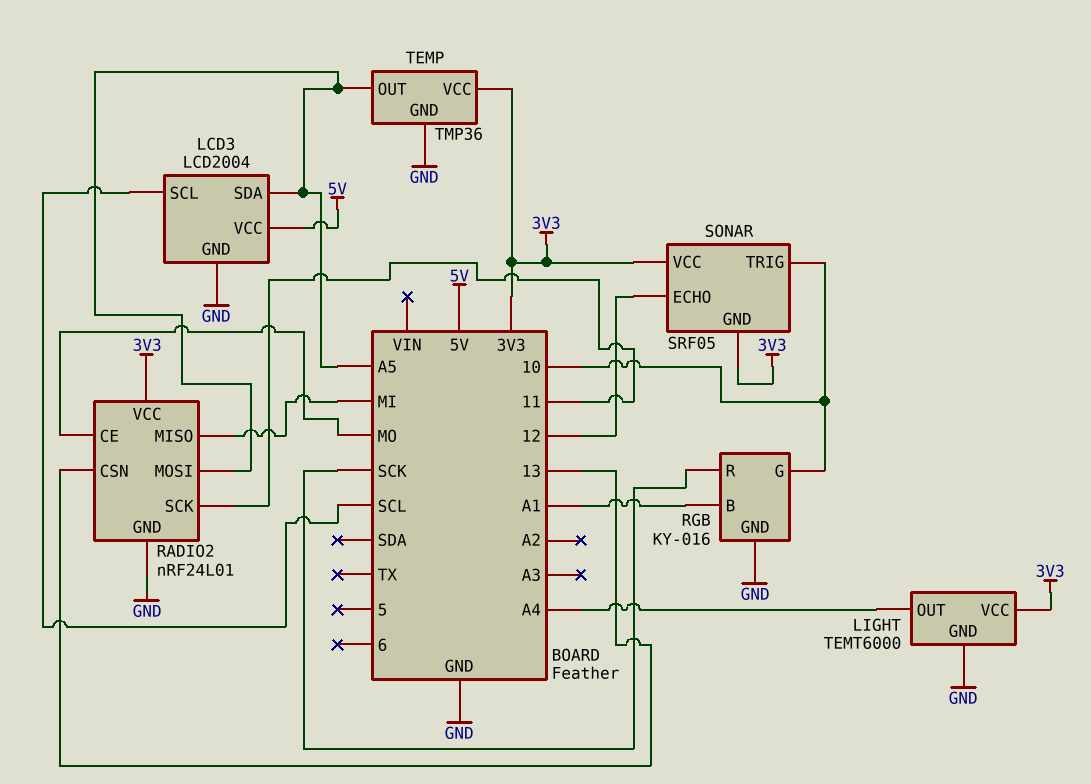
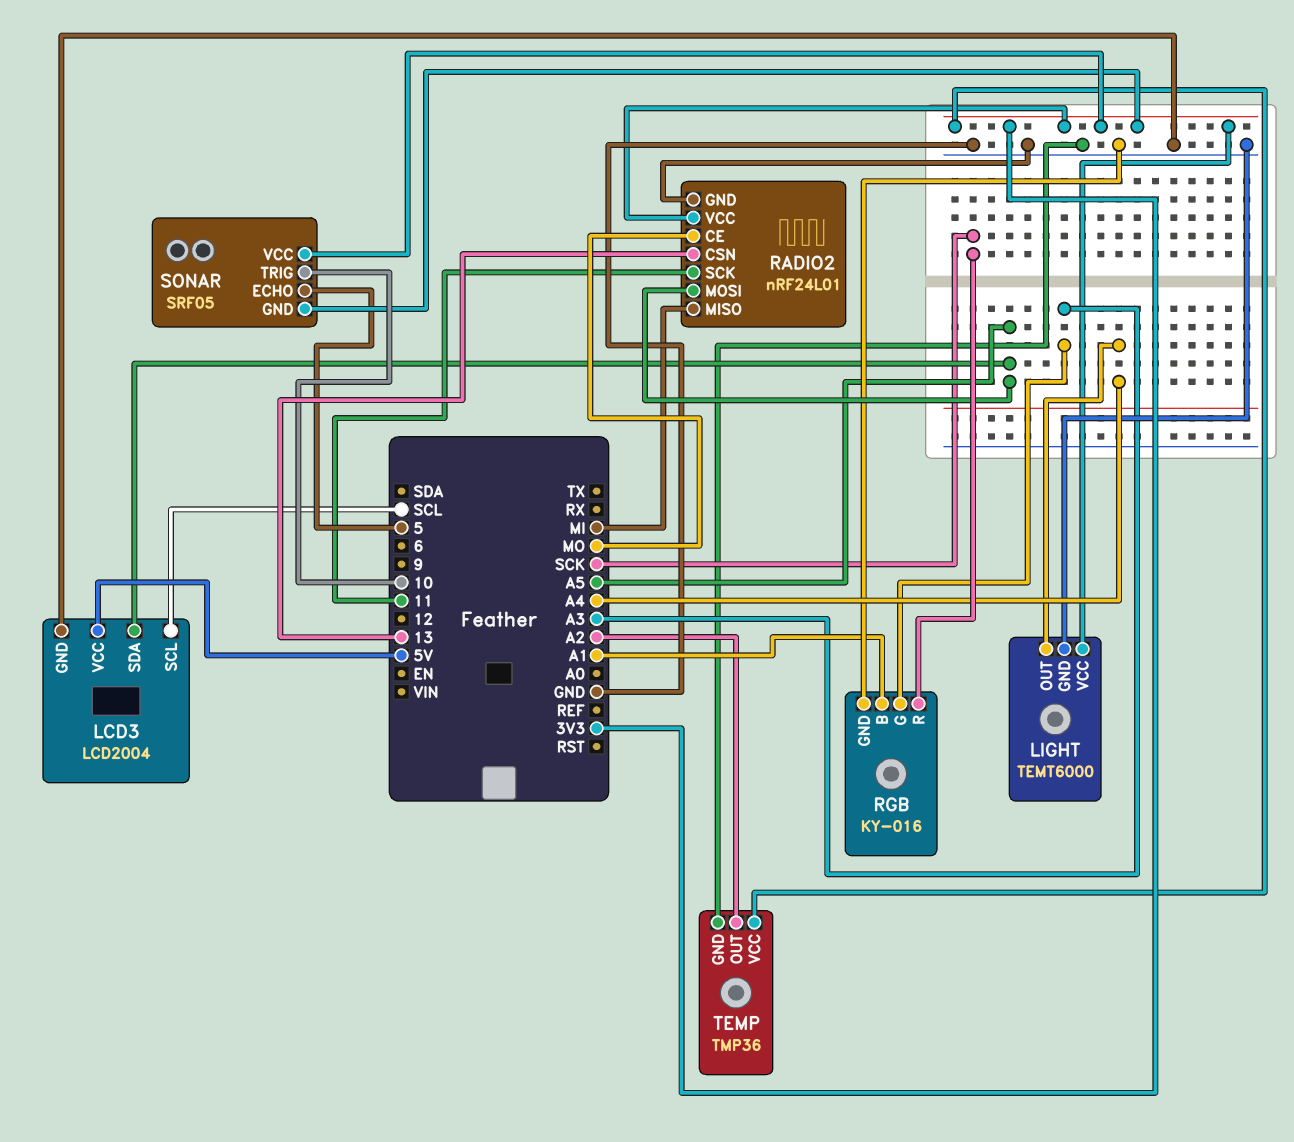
RGB pin G: 10 -> A3
SONAR pin ECHO: 12 -> 5
TEMP pin OUT: A5 -> A2

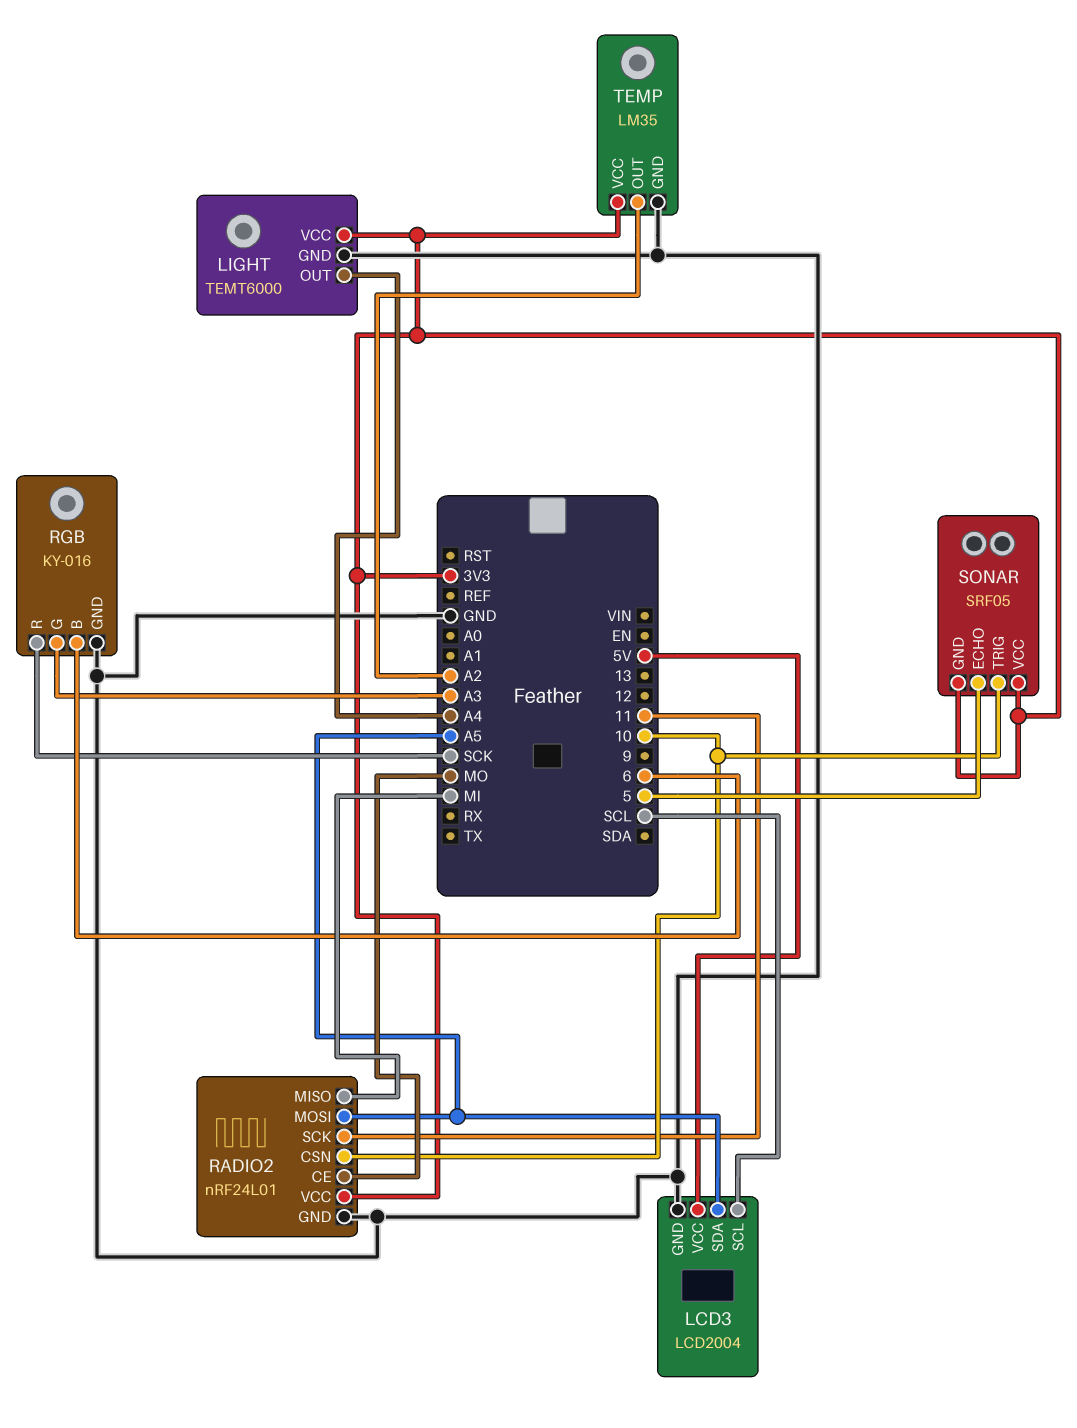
RADIO2 pin CSN: 13 -> 10
RGB pin B: A1 -> 6
TEMP: TMP36 -> LM35

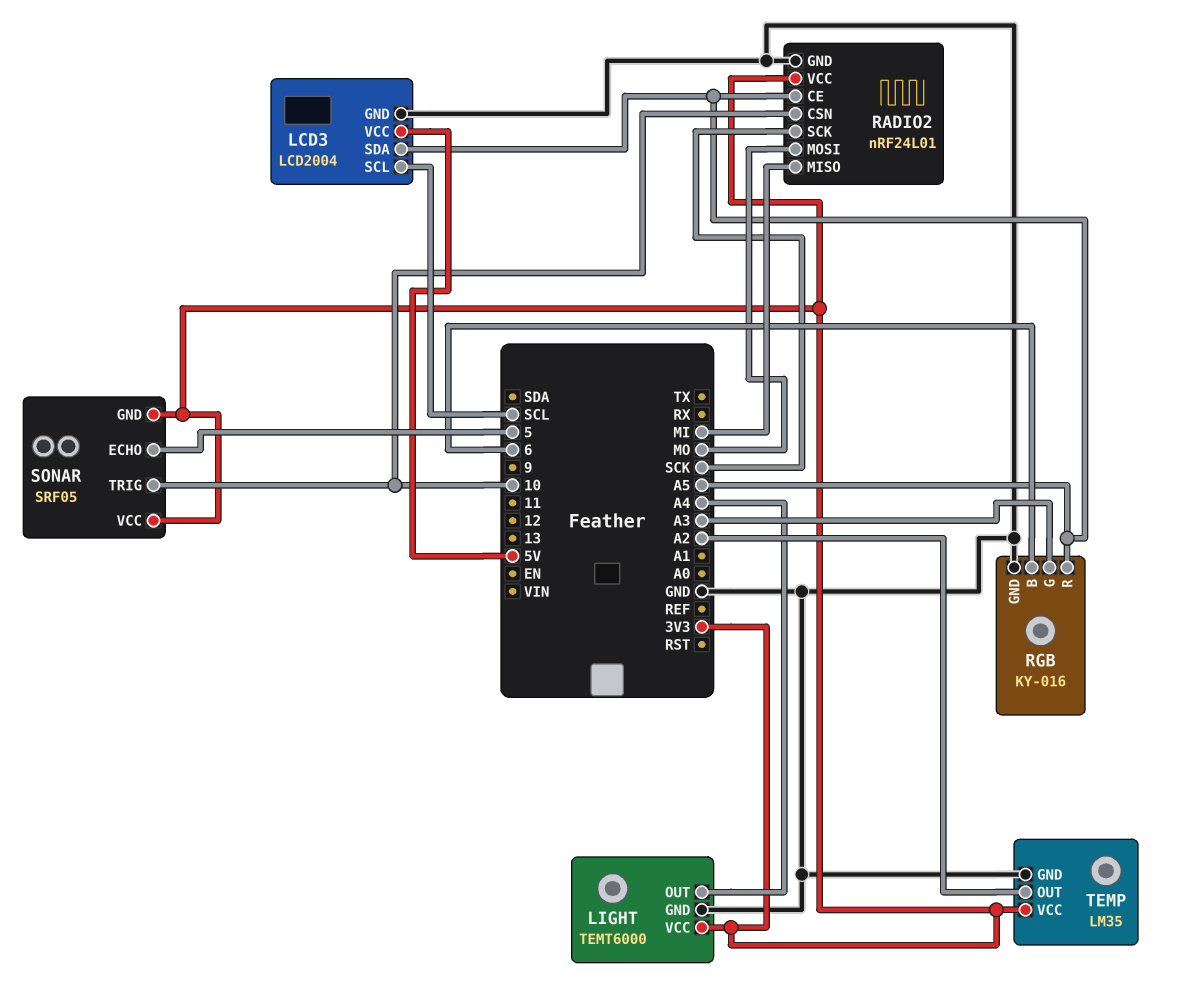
RADIO2 pin CE: MO -> A5
RADIO2 pin MOSI: A5 -> MO
RADIO2 pin SCK: 11 -> SCK
RGB pin R: SCK -> A5

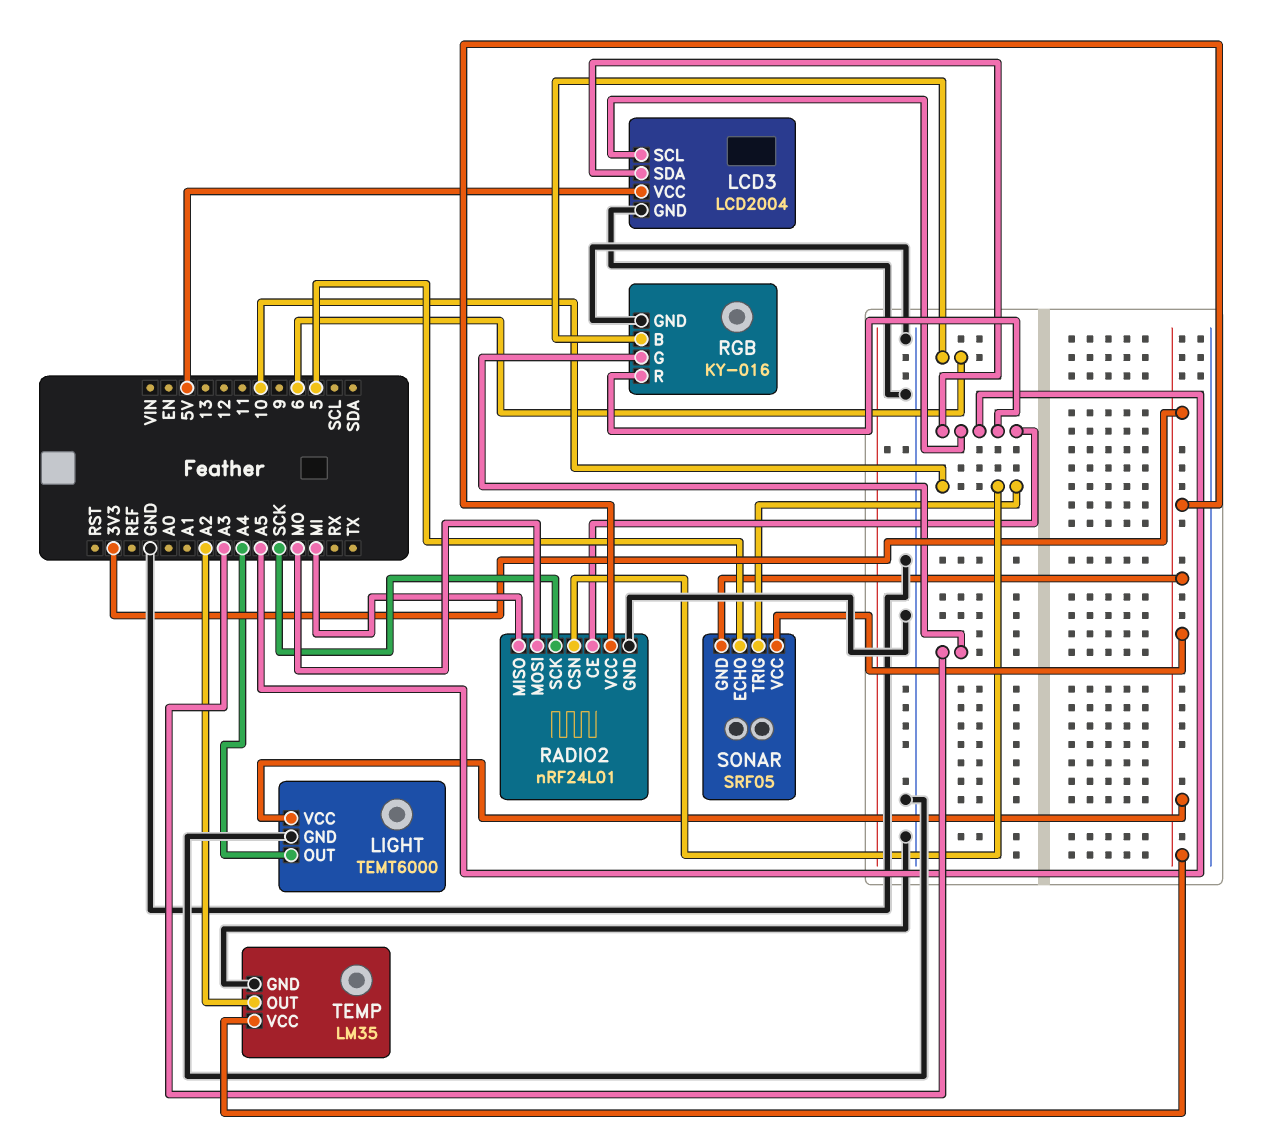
LCD3 pin SCL: SCL -> A5

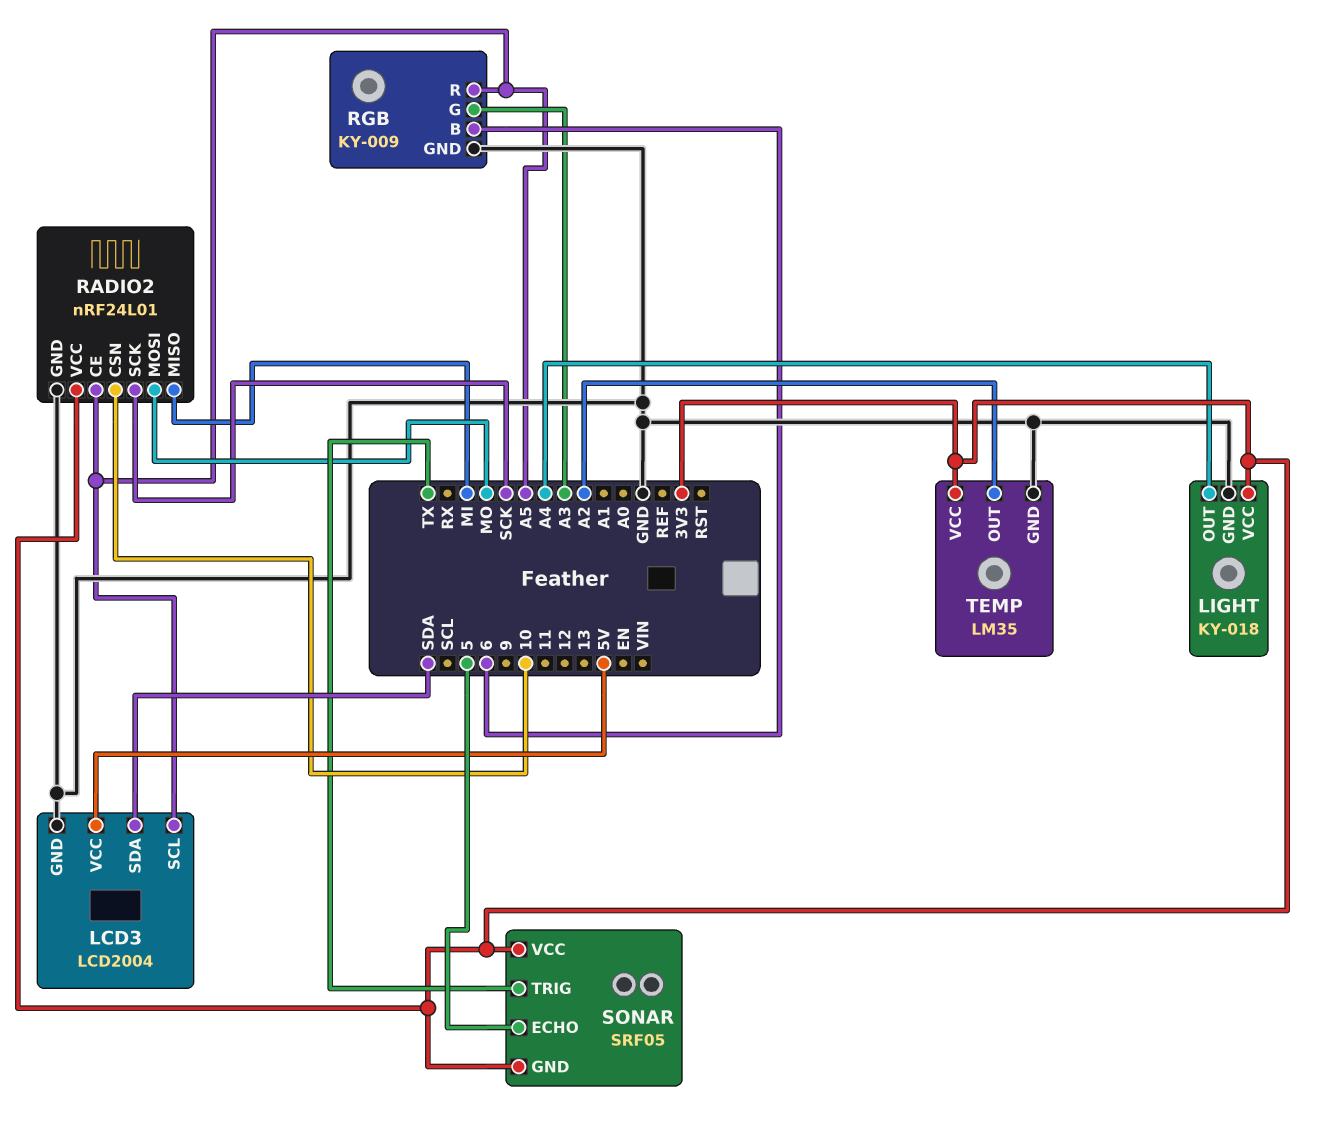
LCD3 pin SDA: A5 -> SDA
LIGHT: TEMT6000 -> KY-018
RGB: KY-016 -> KY-009
SONAR pin TRIG: 10 -> TX

